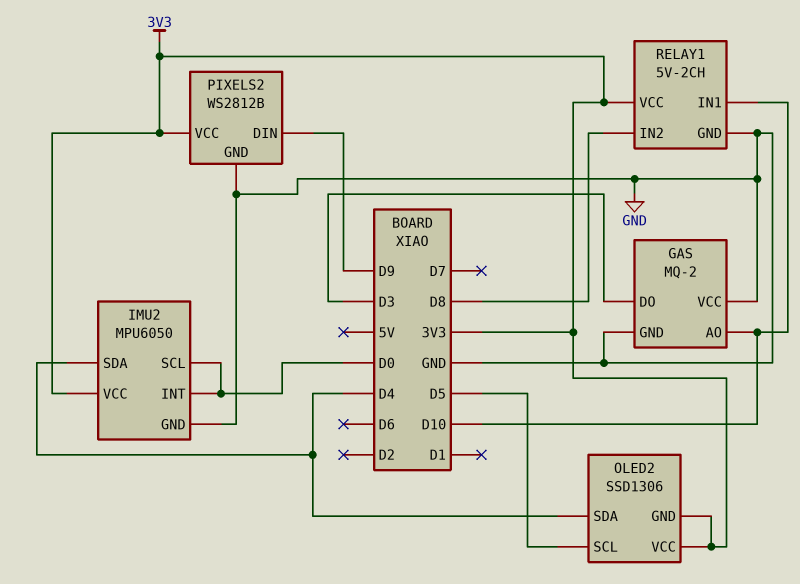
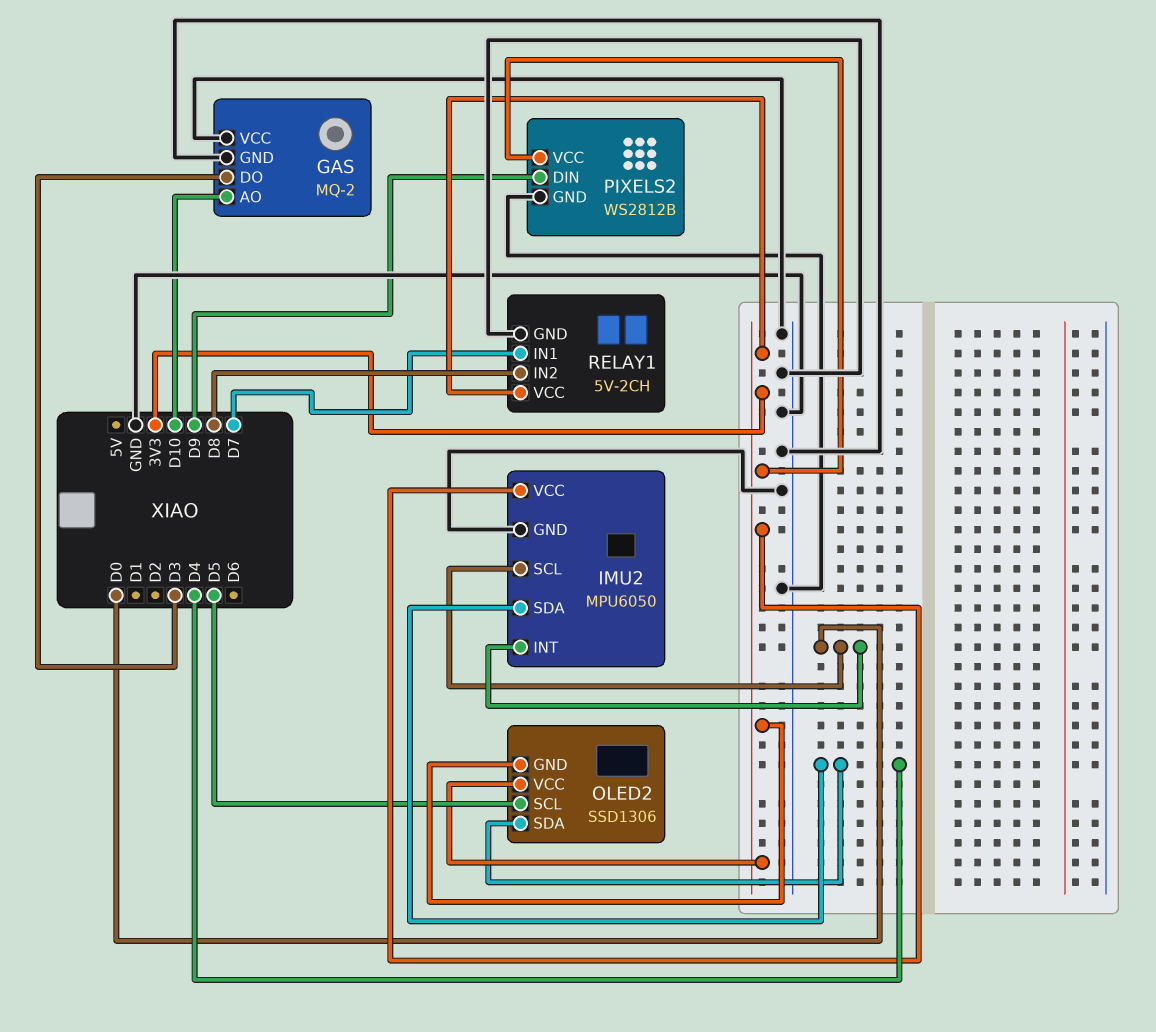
RELAY1 pin IN1: D10 -> D7

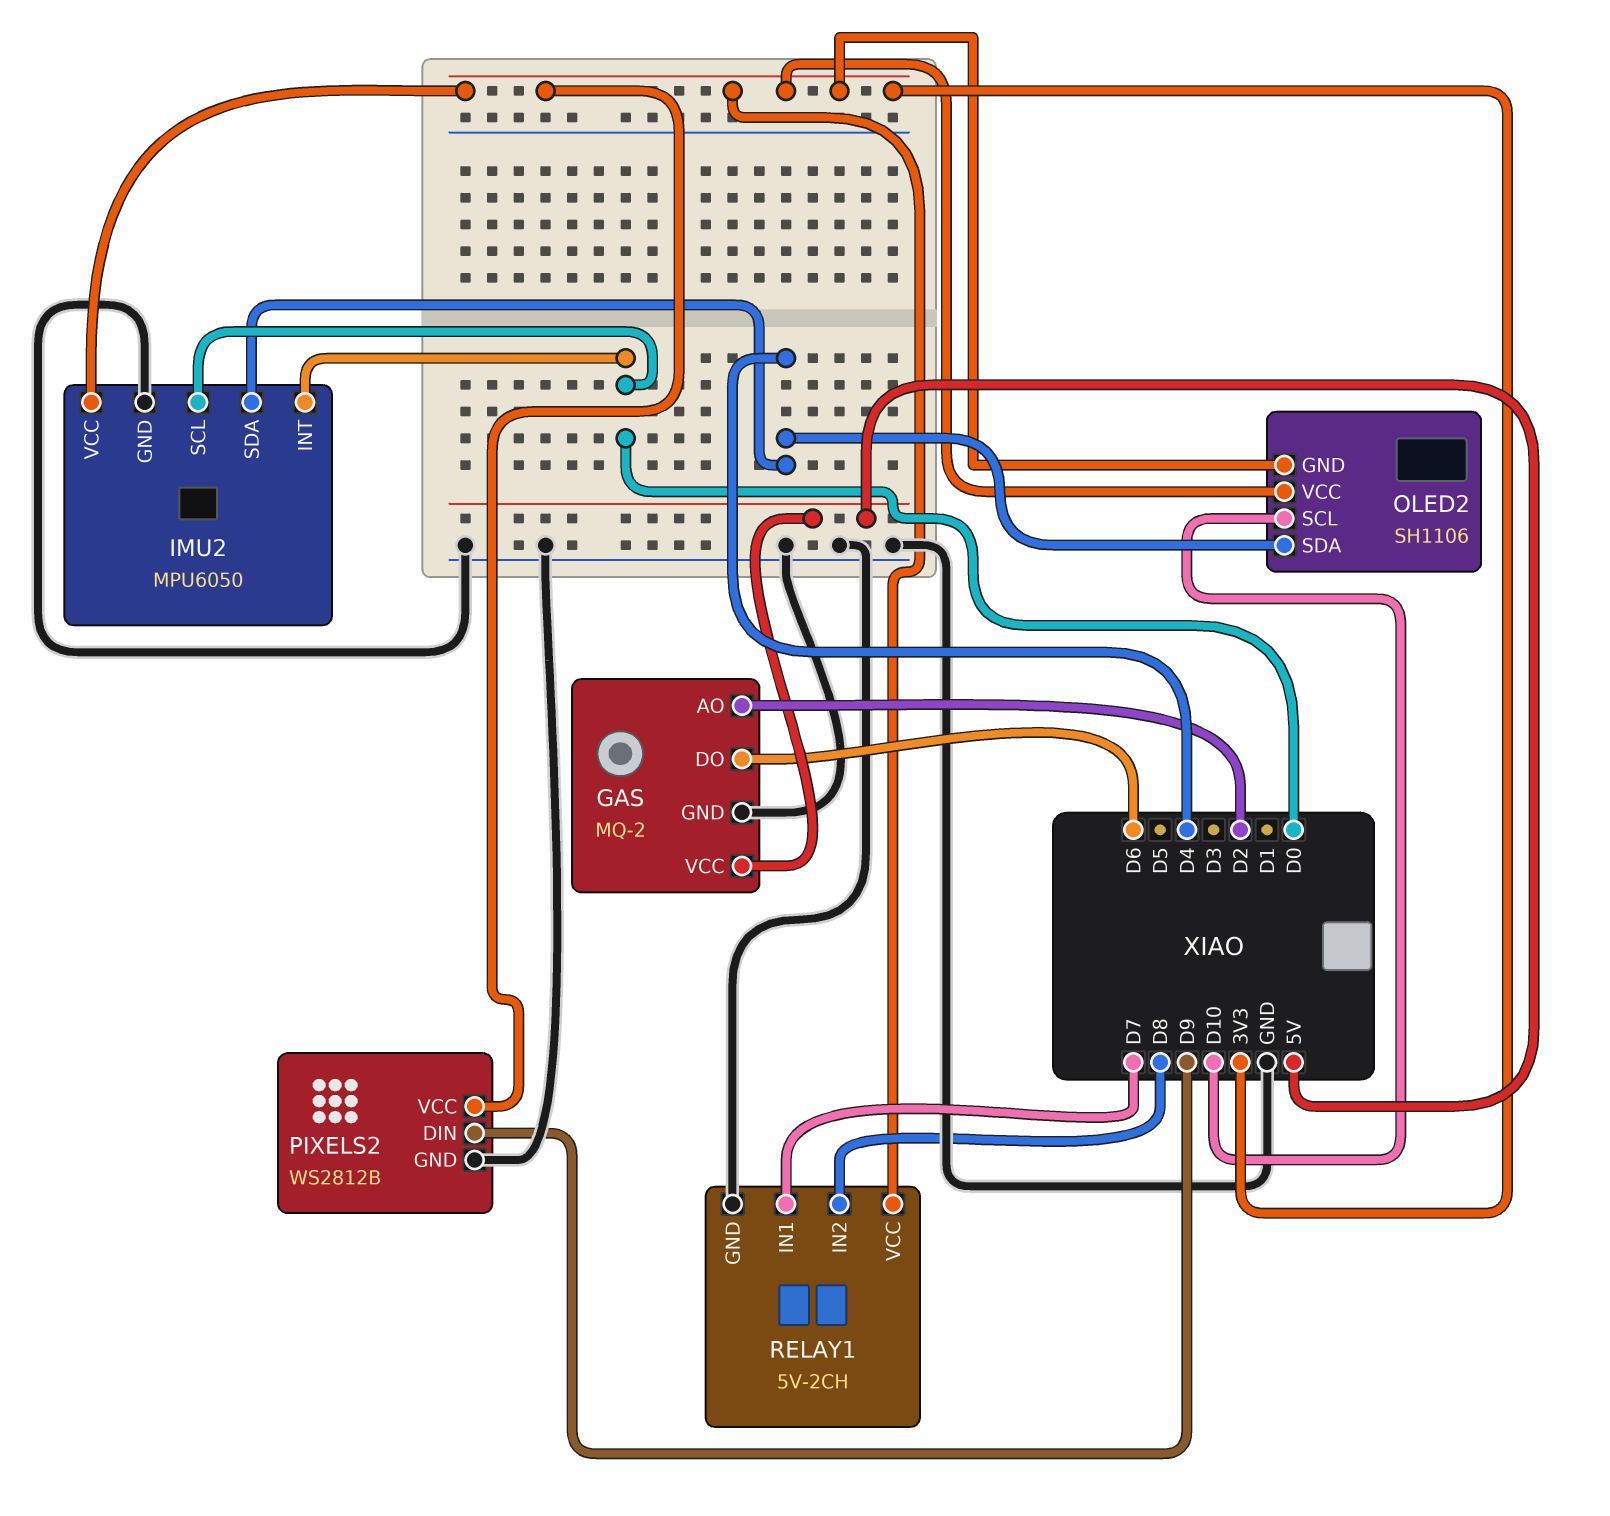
GAS pin AO: D10 -> D2
GAS pin DO: D3 -> D6
GAS pin VCC: GND -> 5V
OLED2: SSD1306 -> SH1106
OLED2 pin SCL: D5 -> D10

